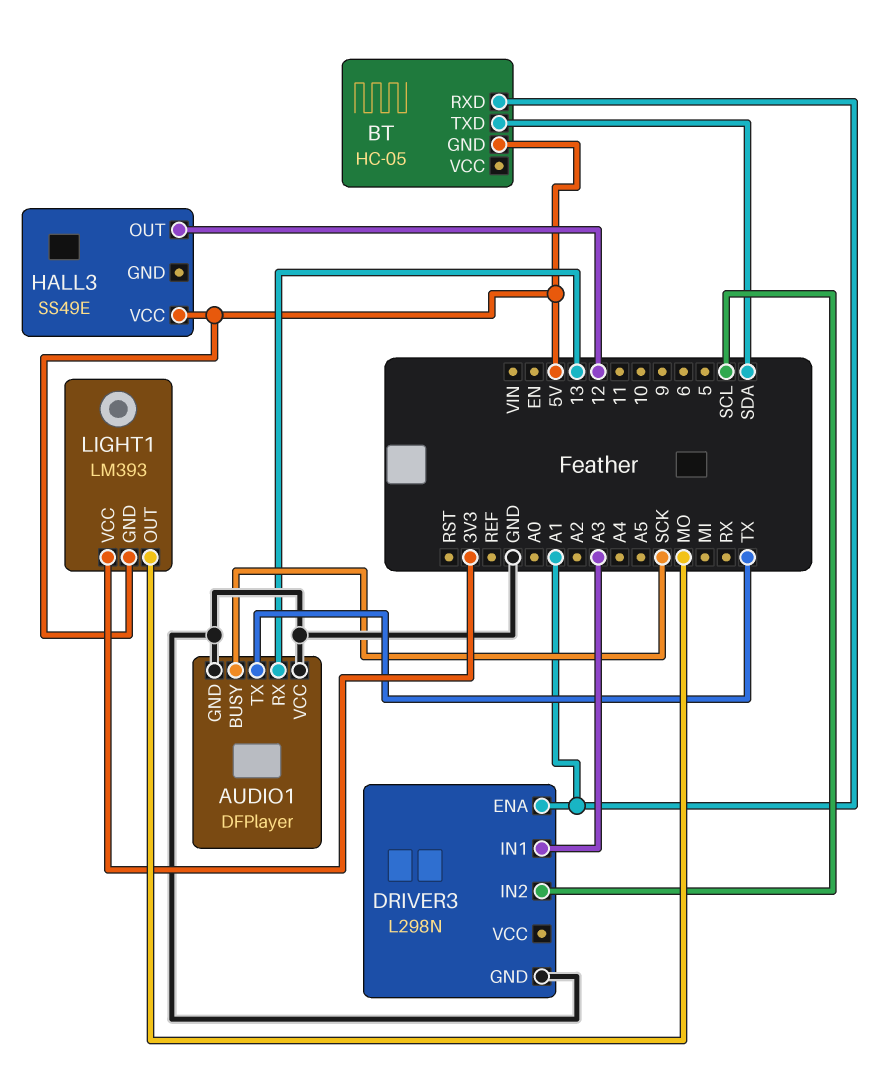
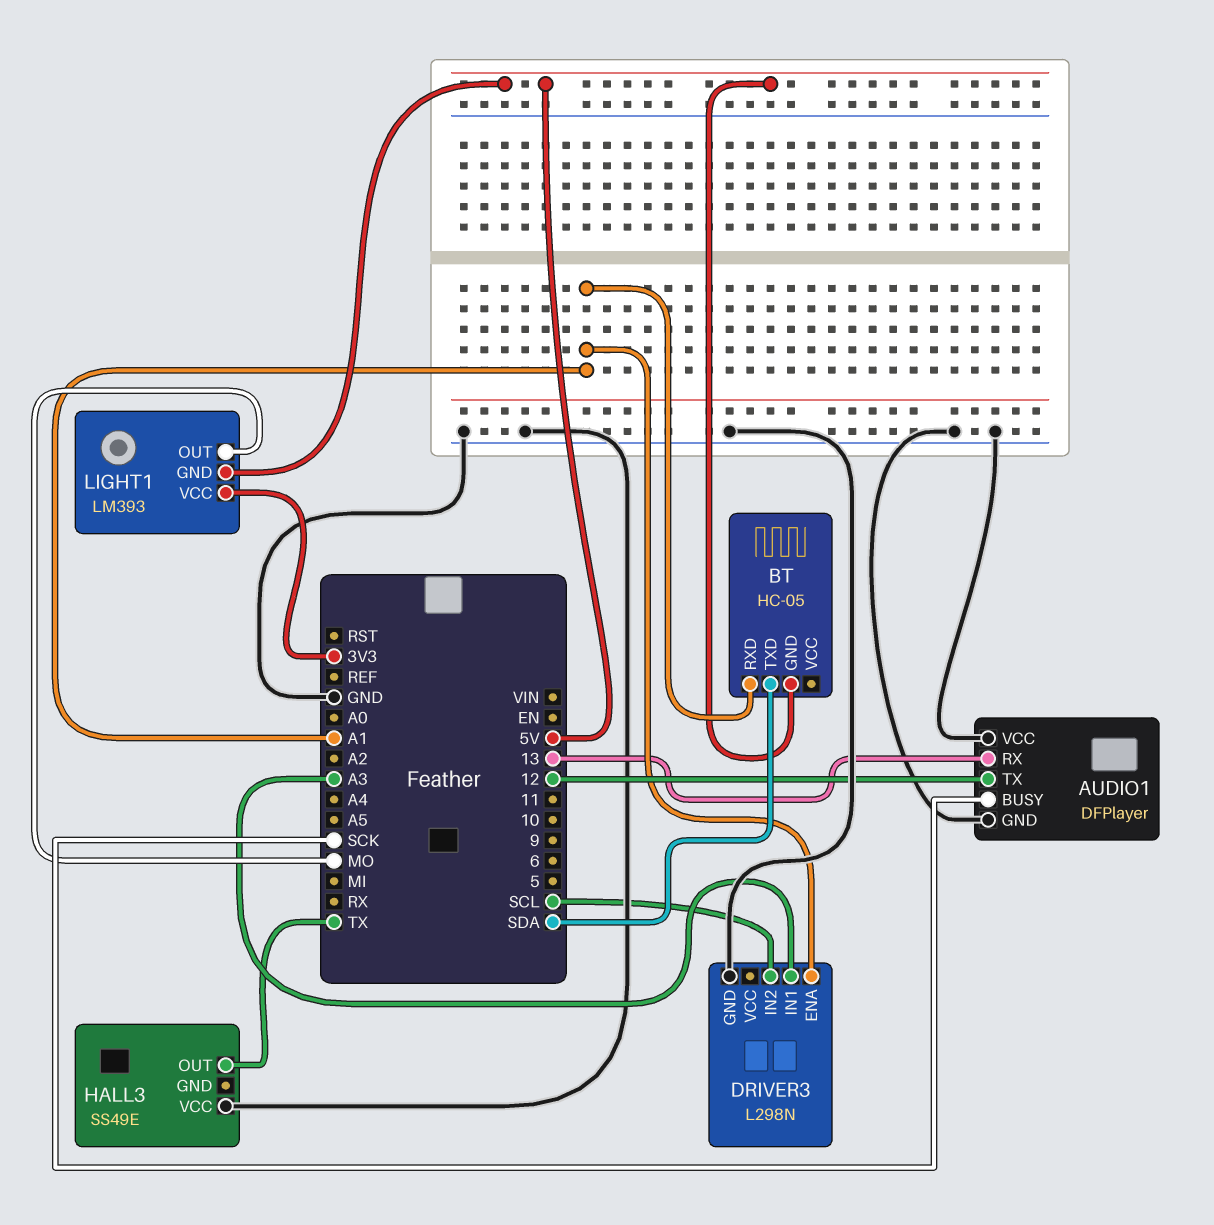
AUDIO1 pin TX: TX -> 12
HALL3 pin OUT: 12 -> TX
HALL3 pin VCC: 5V -> GND

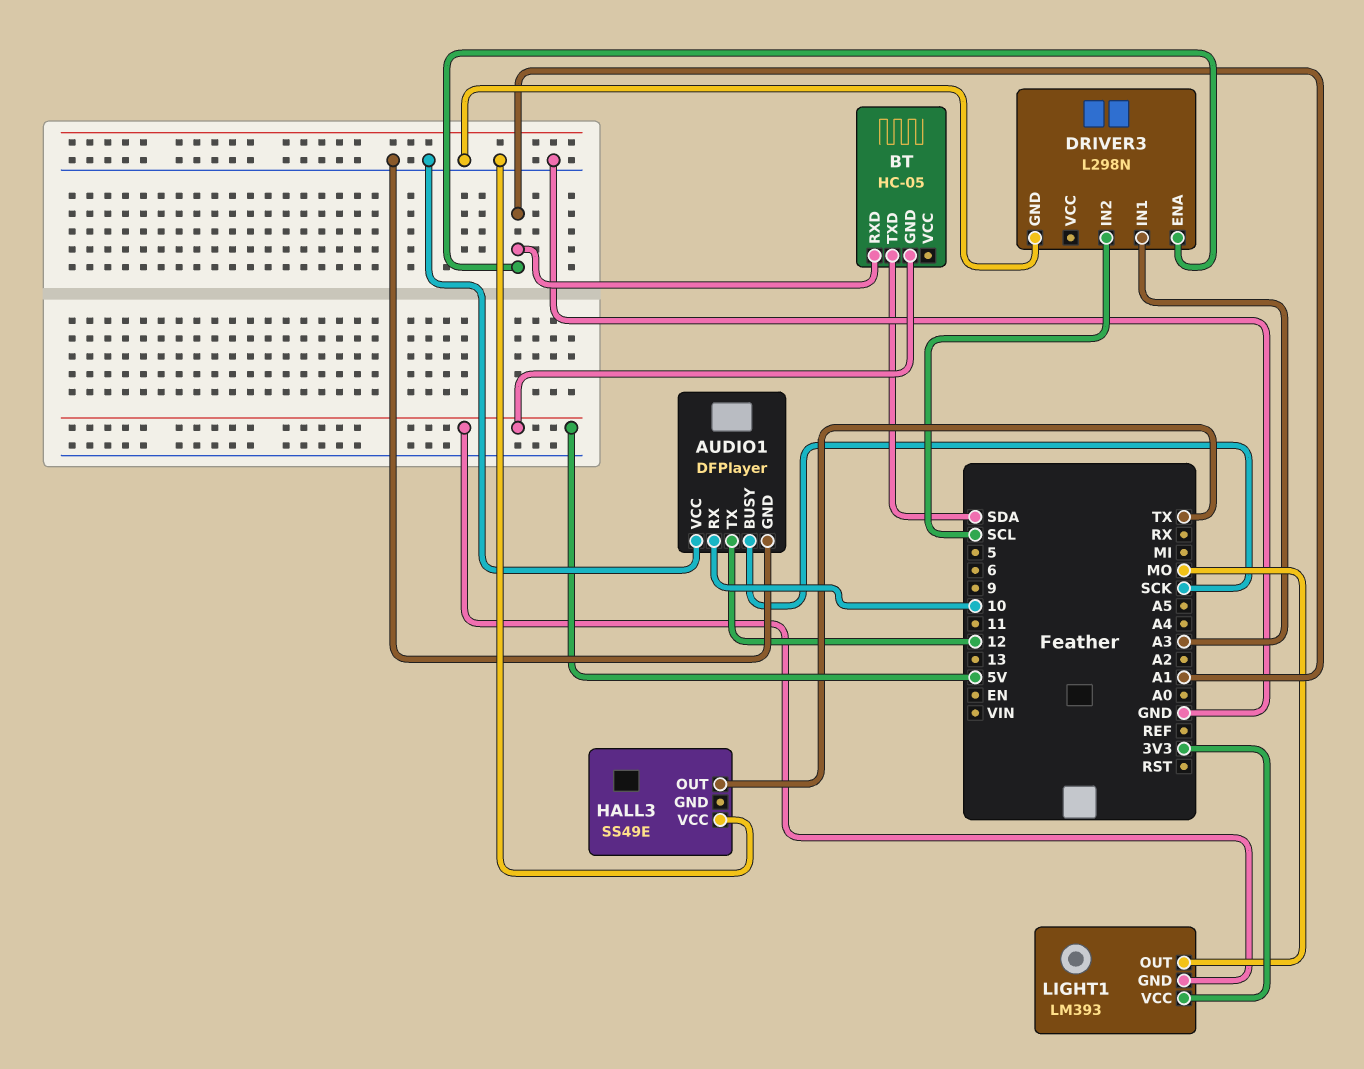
AUDIO1 pin RX: 13 -> 10

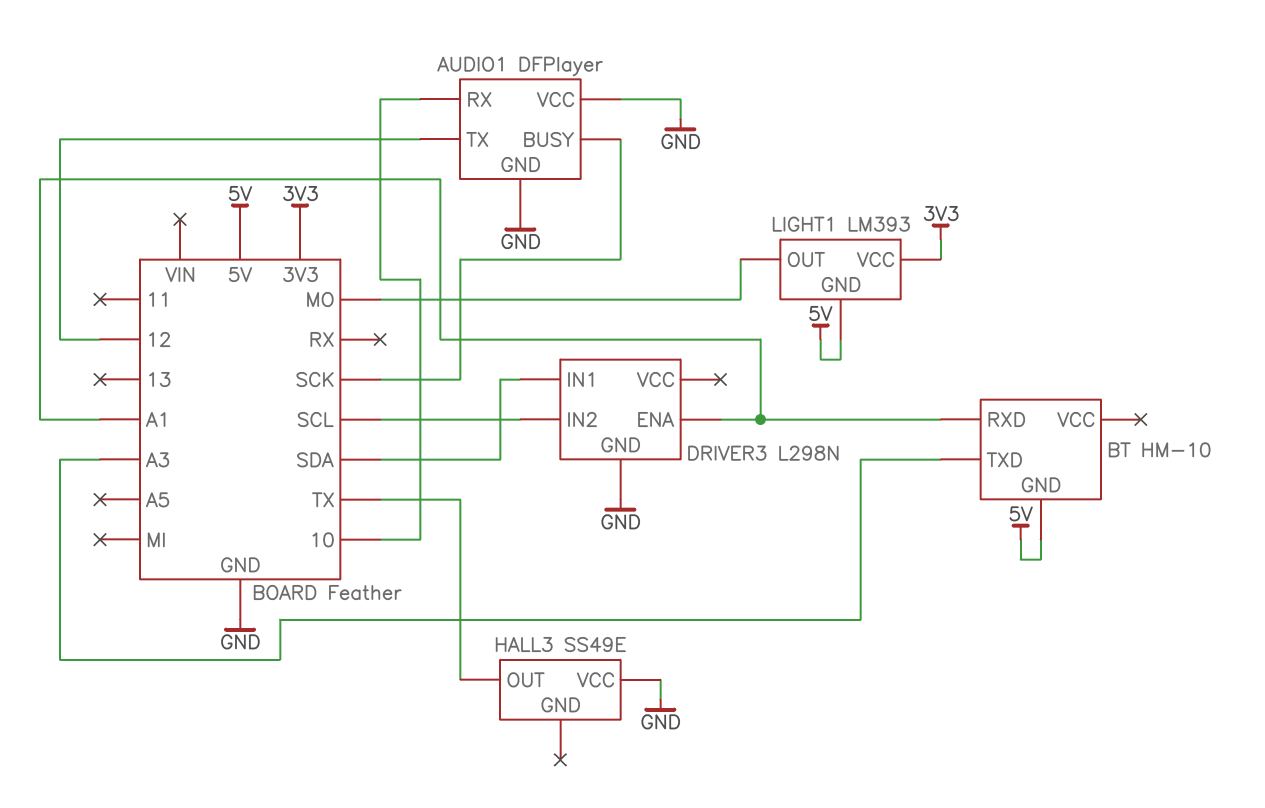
BT: HC-05 -> HM-10
BT pin TXD: SDA -> A3
DRIVER3 pin IN1: A3 -> SDA

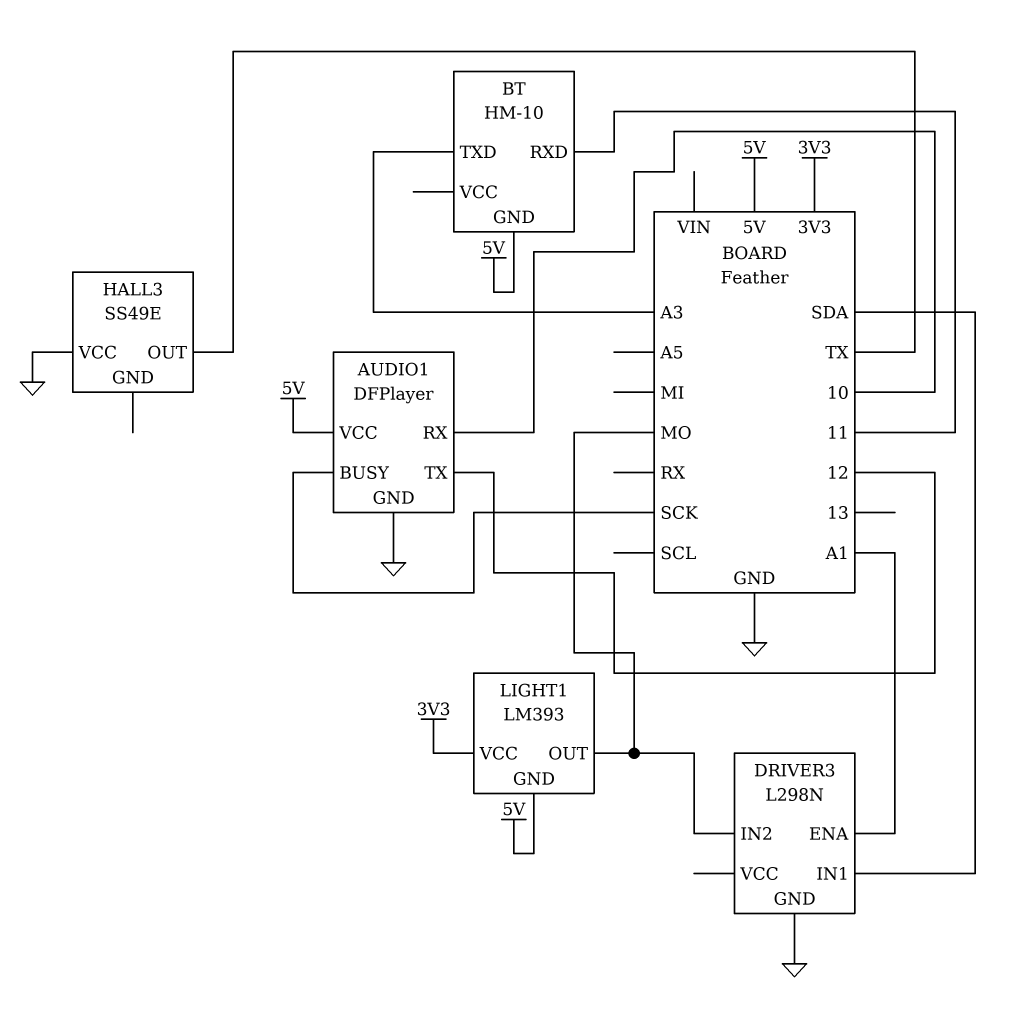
AUDIO1 pin VCC: GND -> 5V
BT pin RXD: A1 -> 11
DRIVER3 pin IN2: SCL -> MO

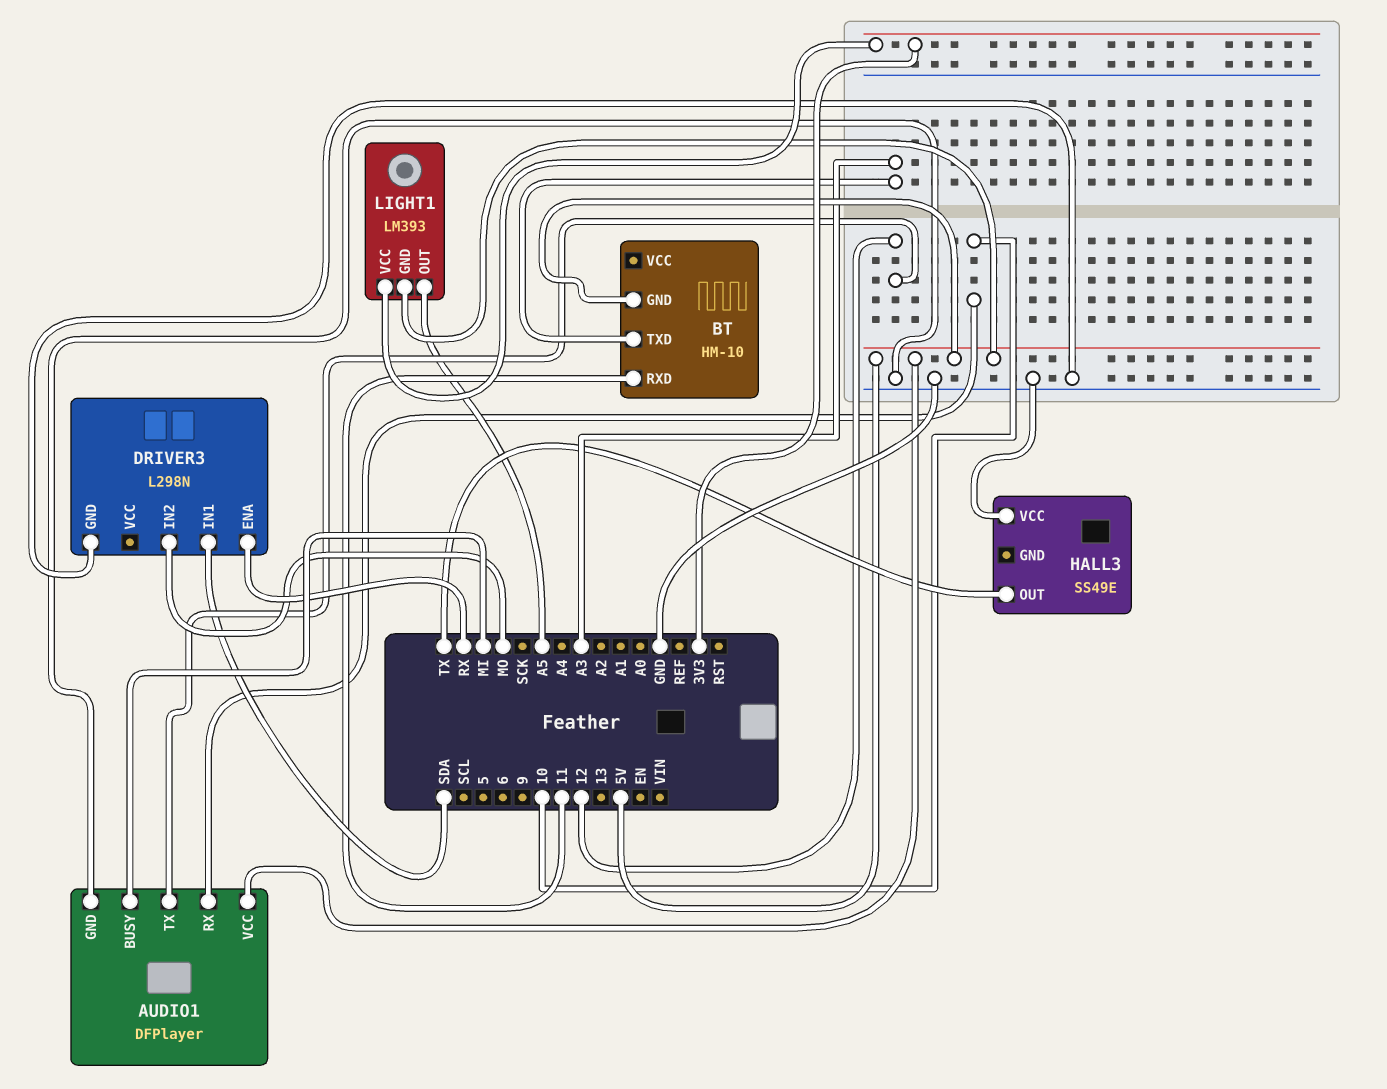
AUDIO1 pin BUSY: SCK -> MI
DRIVER3 pin ENA: A1 -> RX
LIGHT1 pin OUT: MO -> A5

